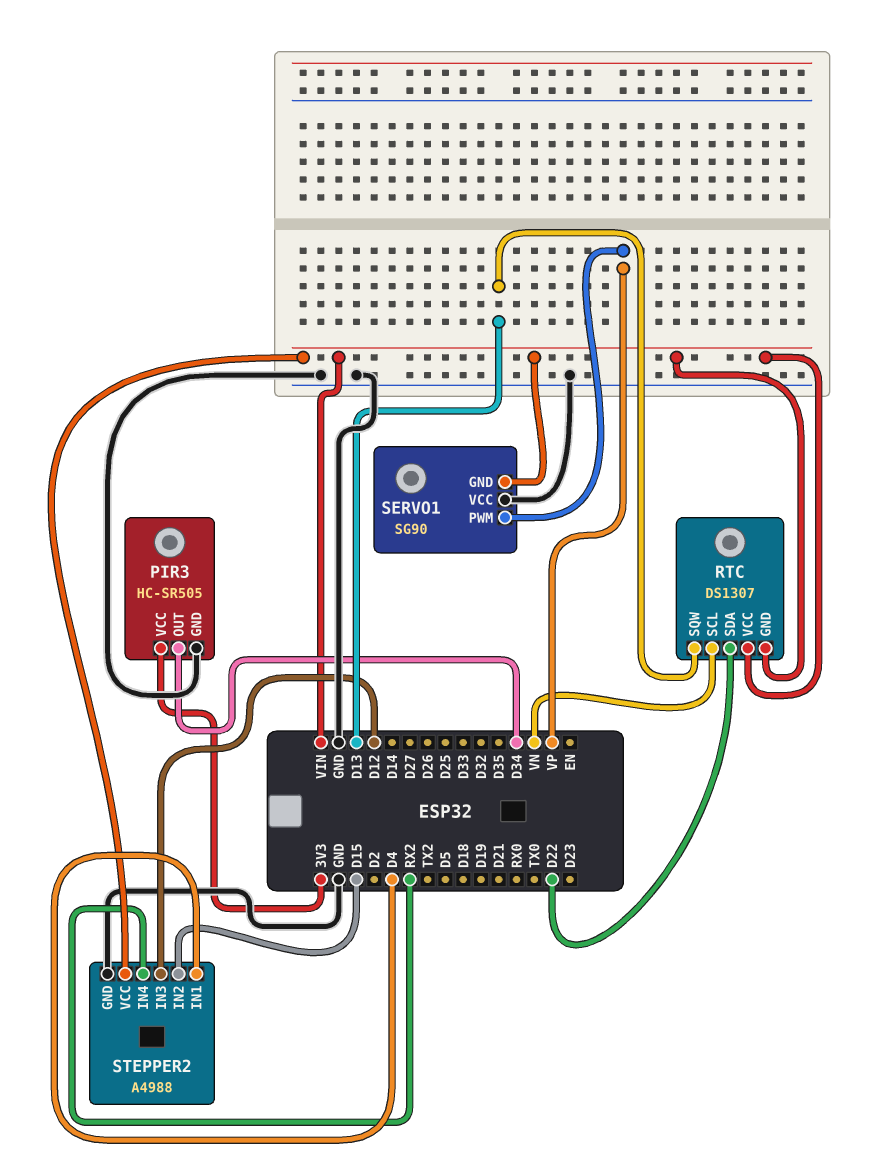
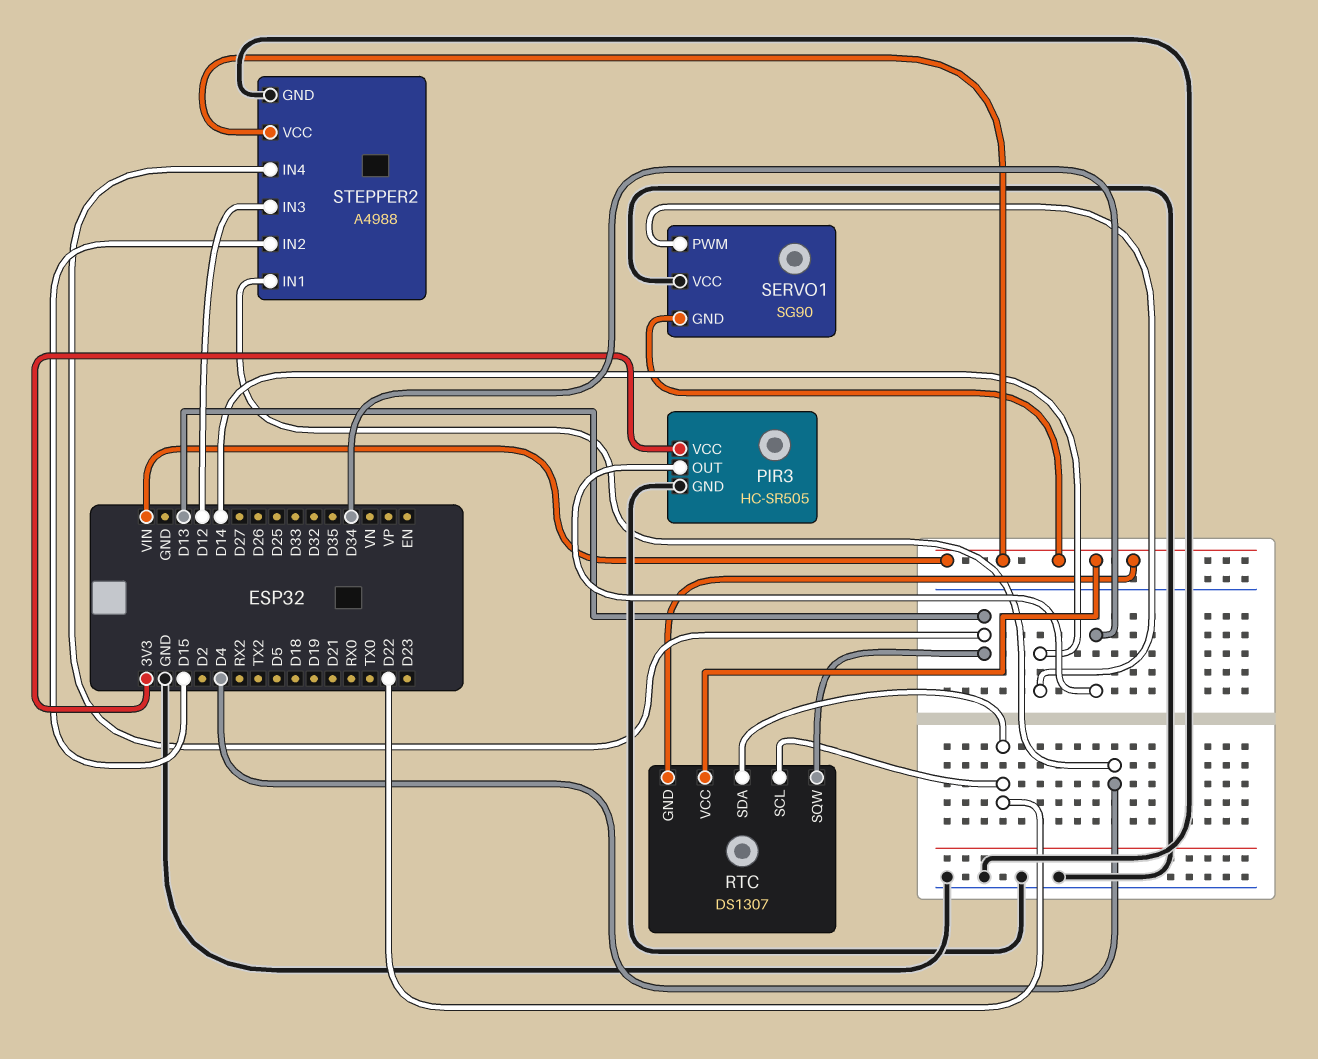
RTC pin SCL: VN -> D22
SERVO1 pin PWM: VP -> D14
STEPPER2 pin IN4: RX2 -> D13

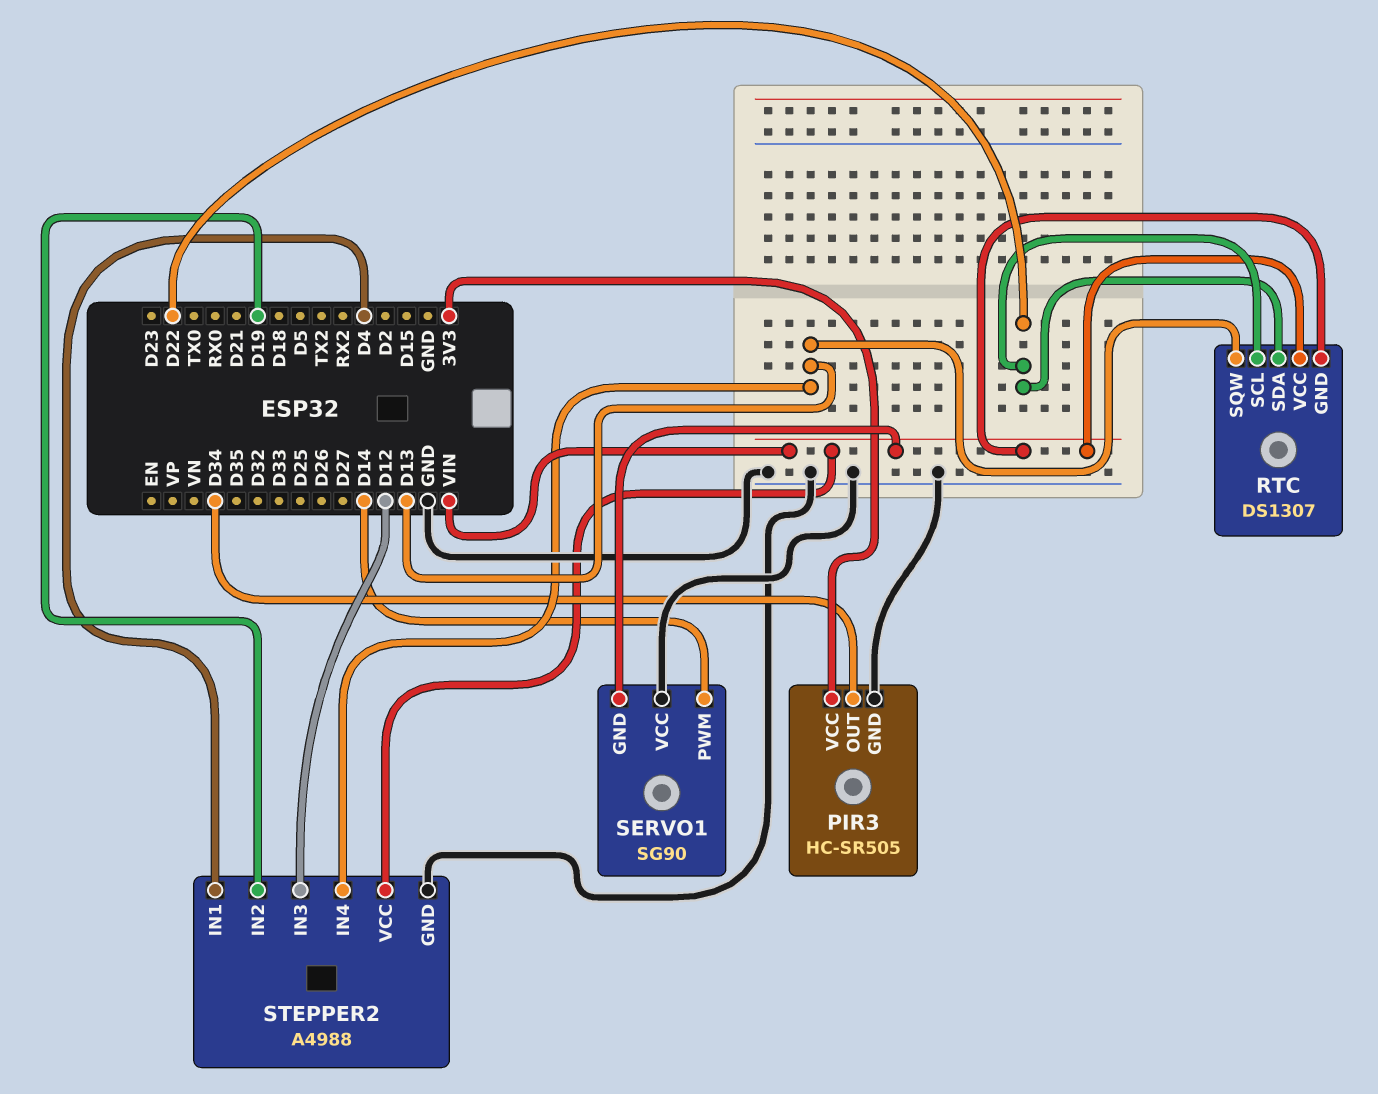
STEPPER2 pin IN2: D15 -> D19

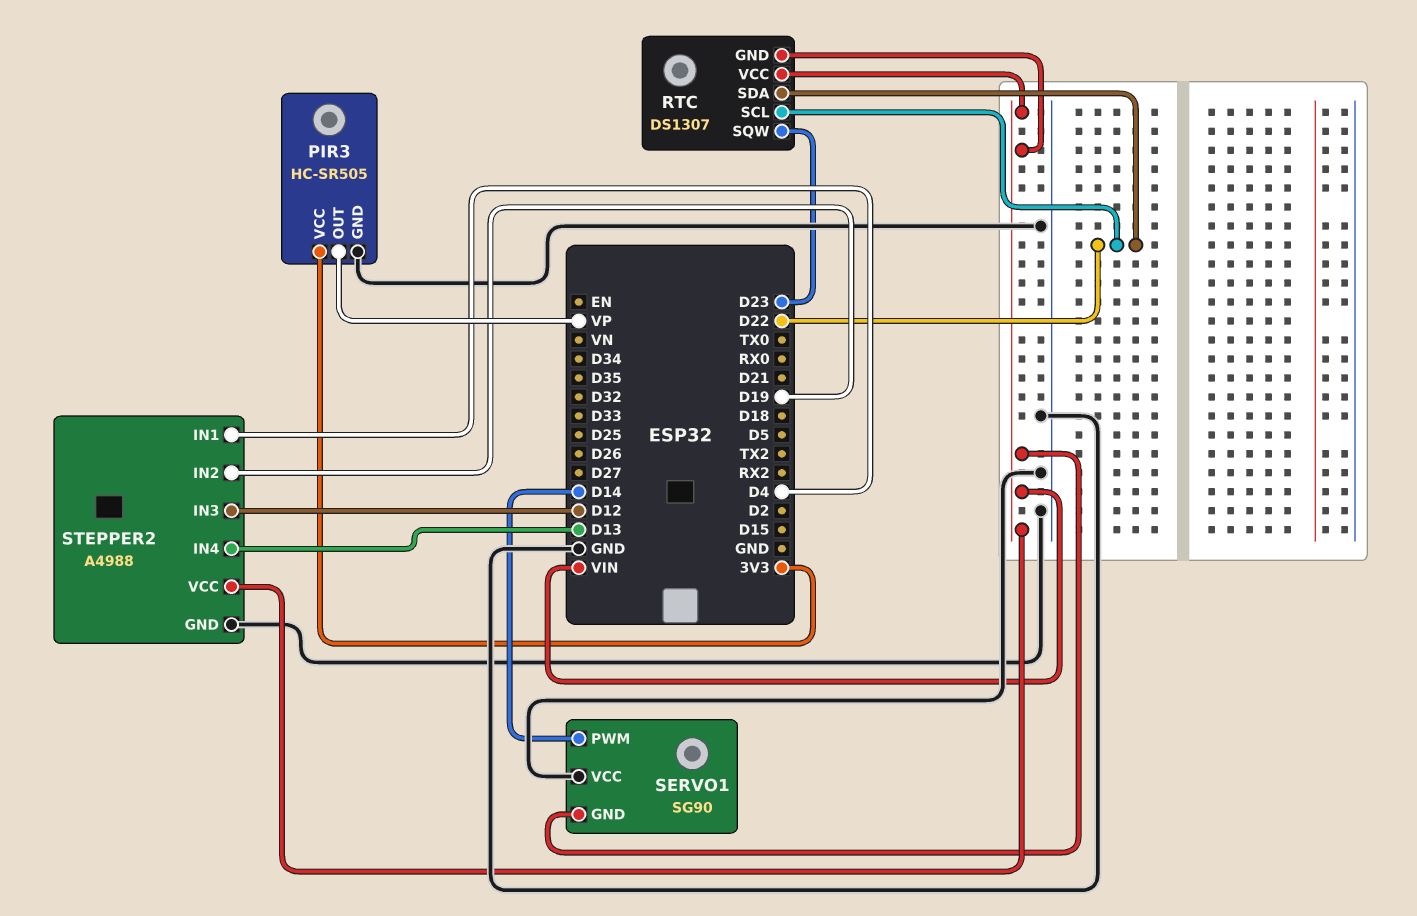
PIR3 pin OUT: D34 -> VP
RTC pin SQW: D13 -> D23

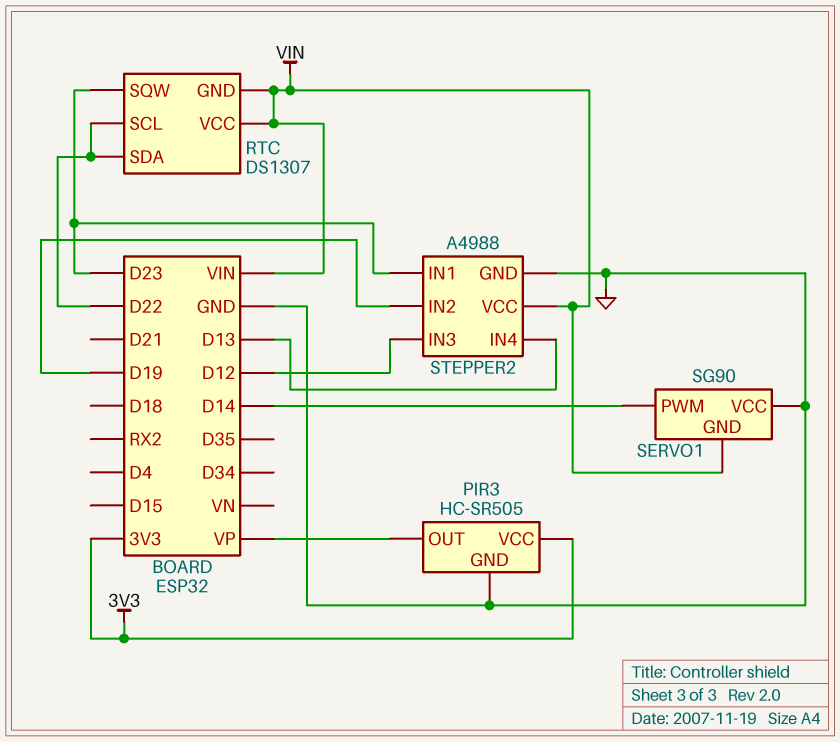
STEPPER2 pin IN1: D4 -> D23

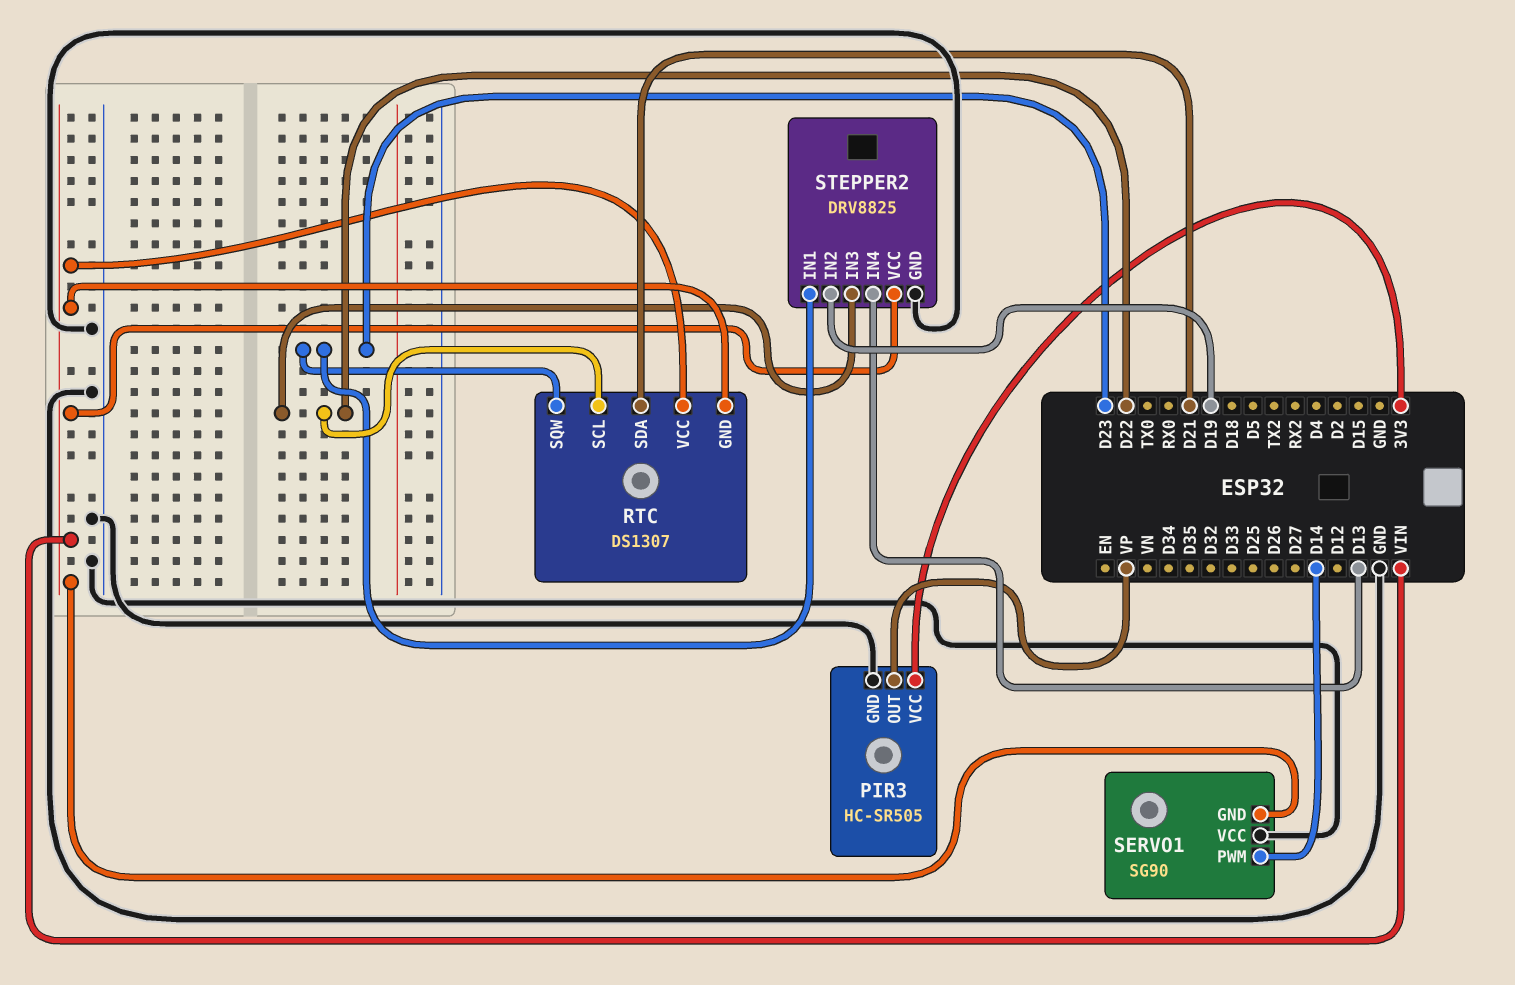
RTC pin SDA: D22 -> D21
STEPPER2: A4988 -> DRV8825
STEPPER2 pin IN3: D12 -> D22

